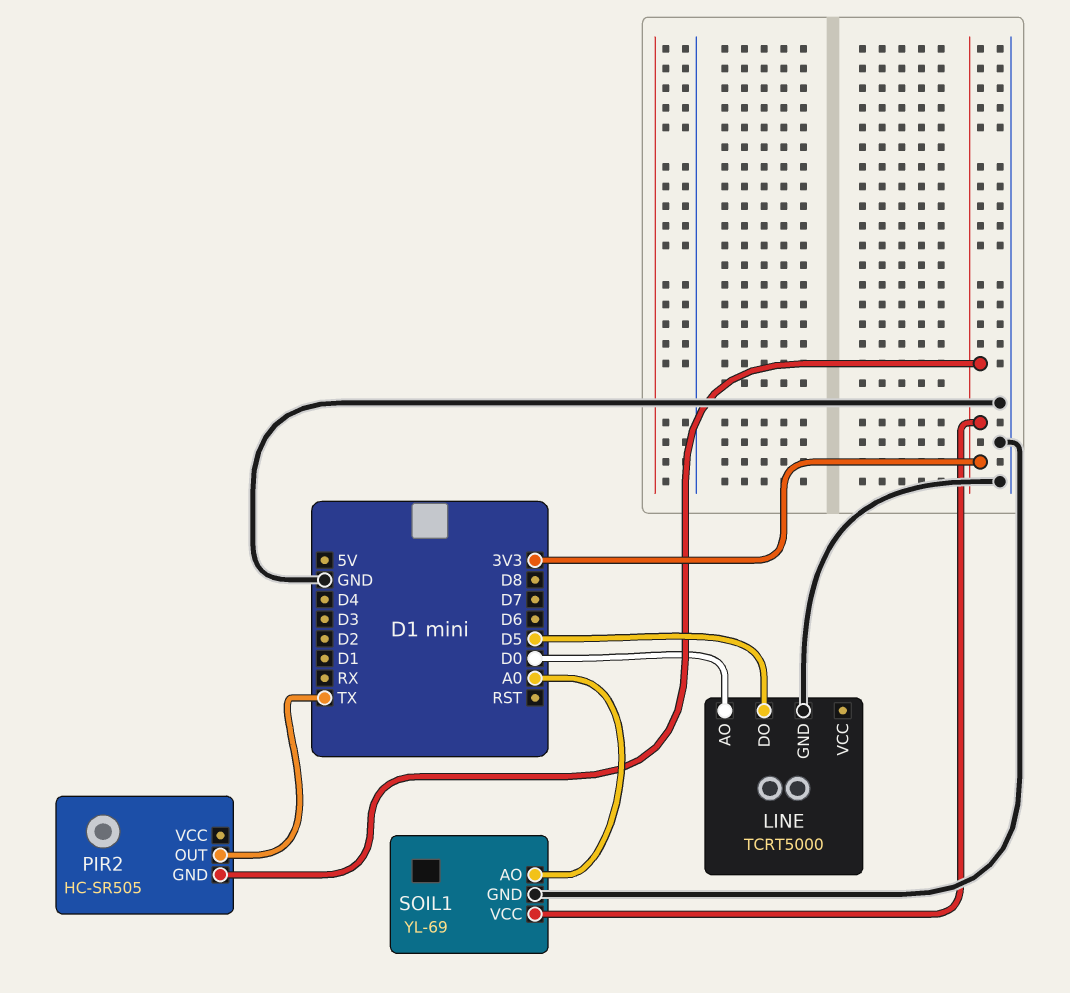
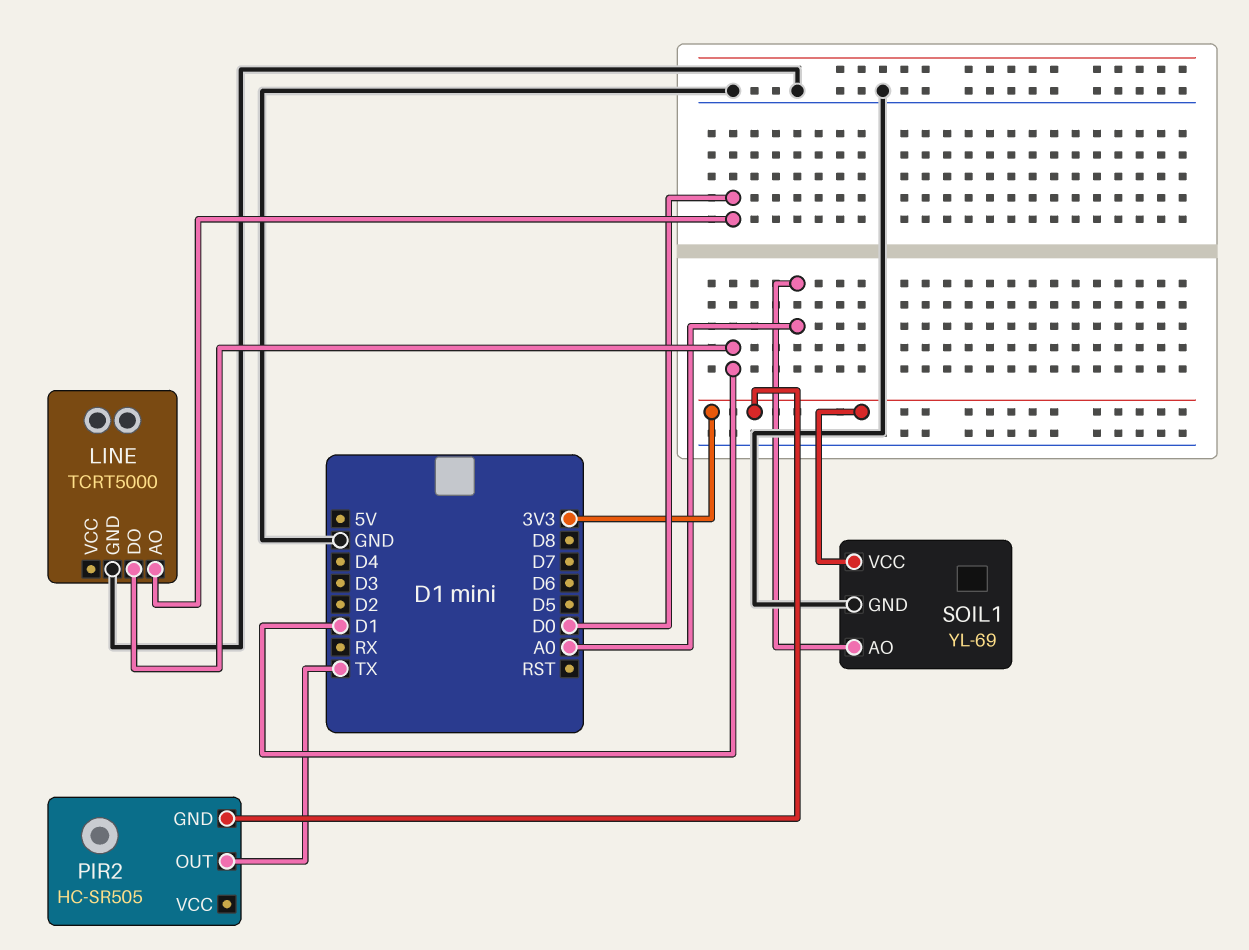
LINE pin DO: D5 -> D1

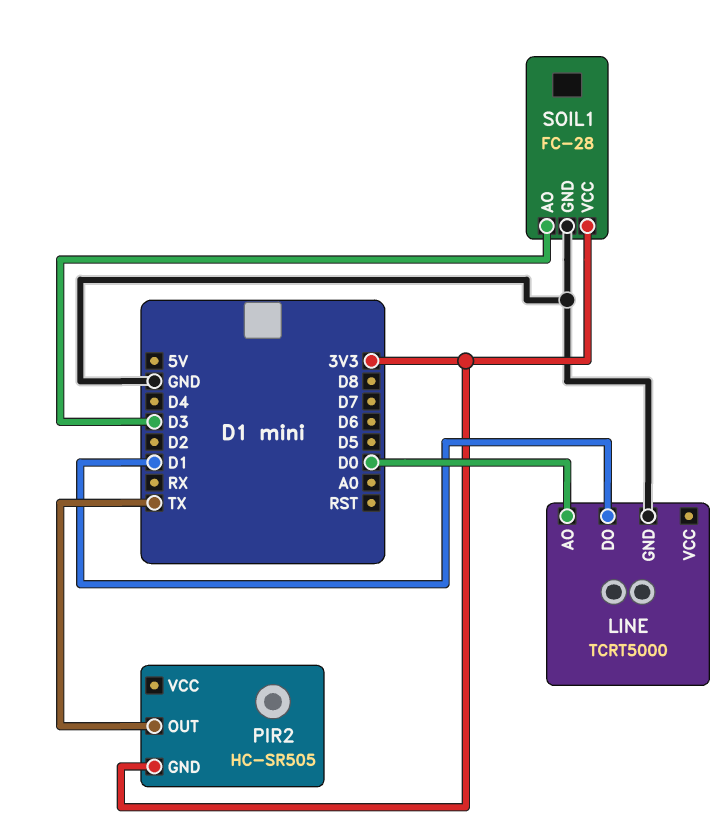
SOIL1: YL-69 -> FC-28
SOIL1 pin AO: A0 -> D3

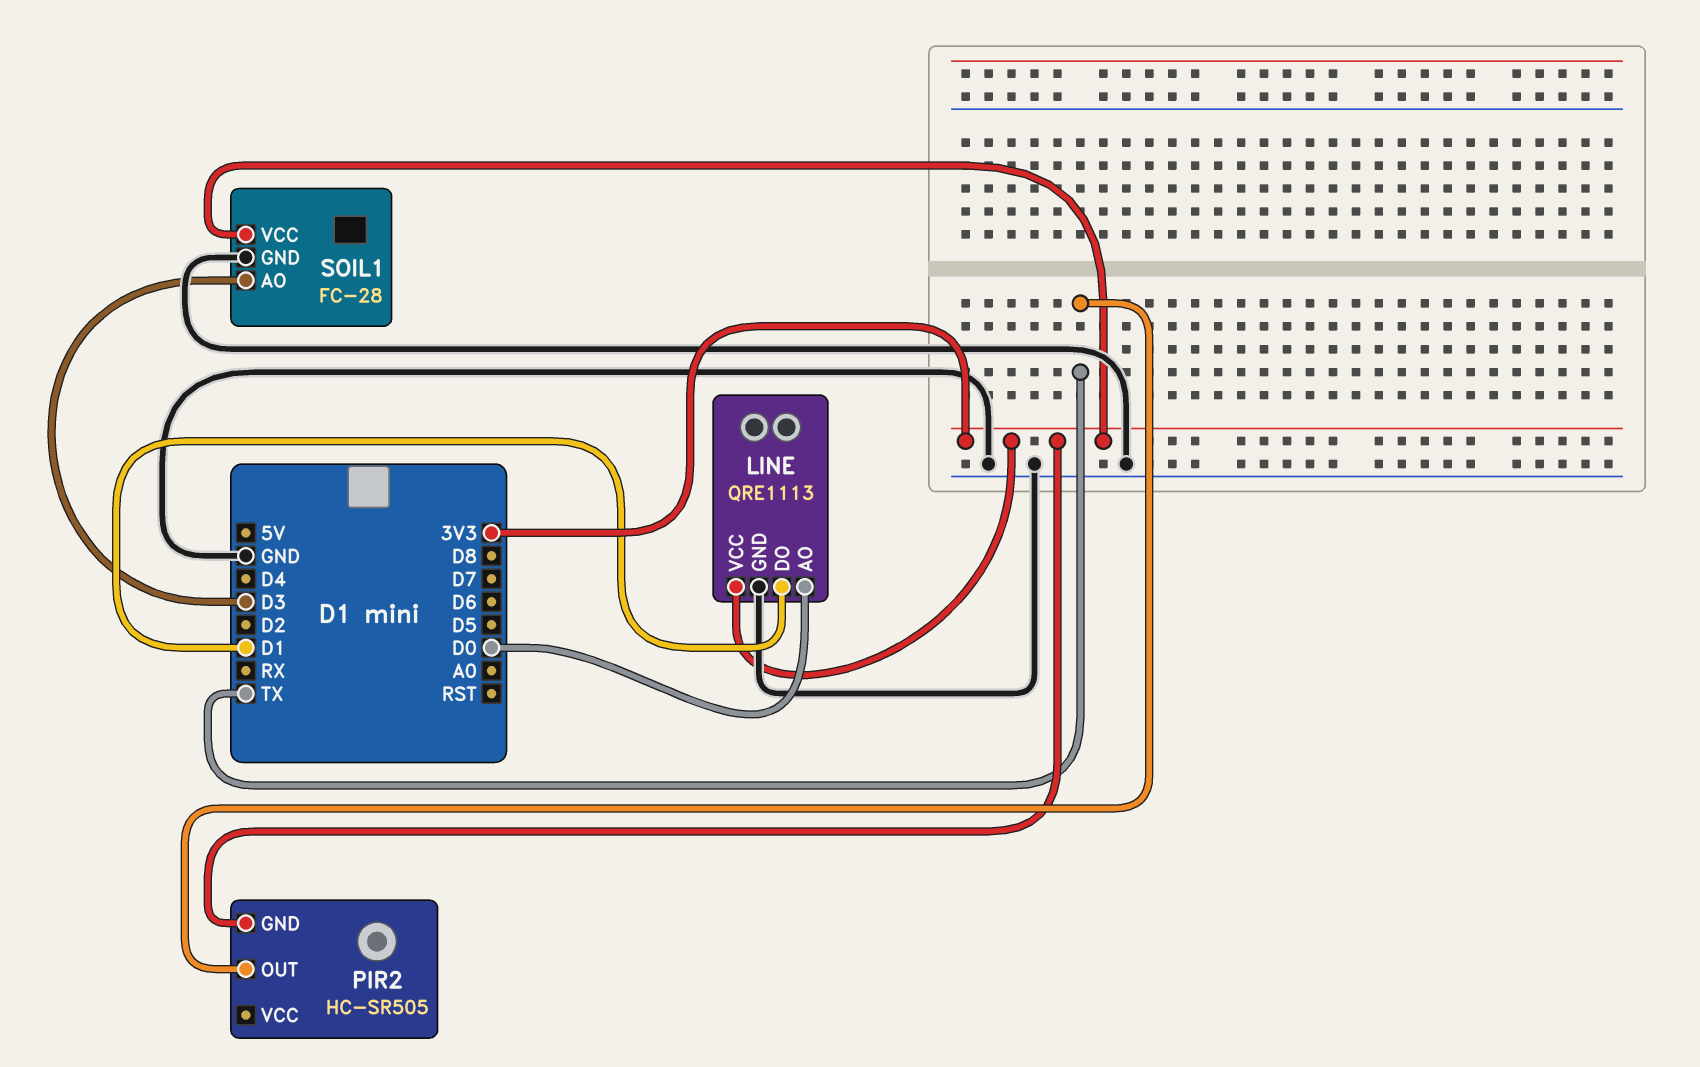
LINE: TCRT5000 -> QRE1113
LINE pin VCC: none -> 3V3

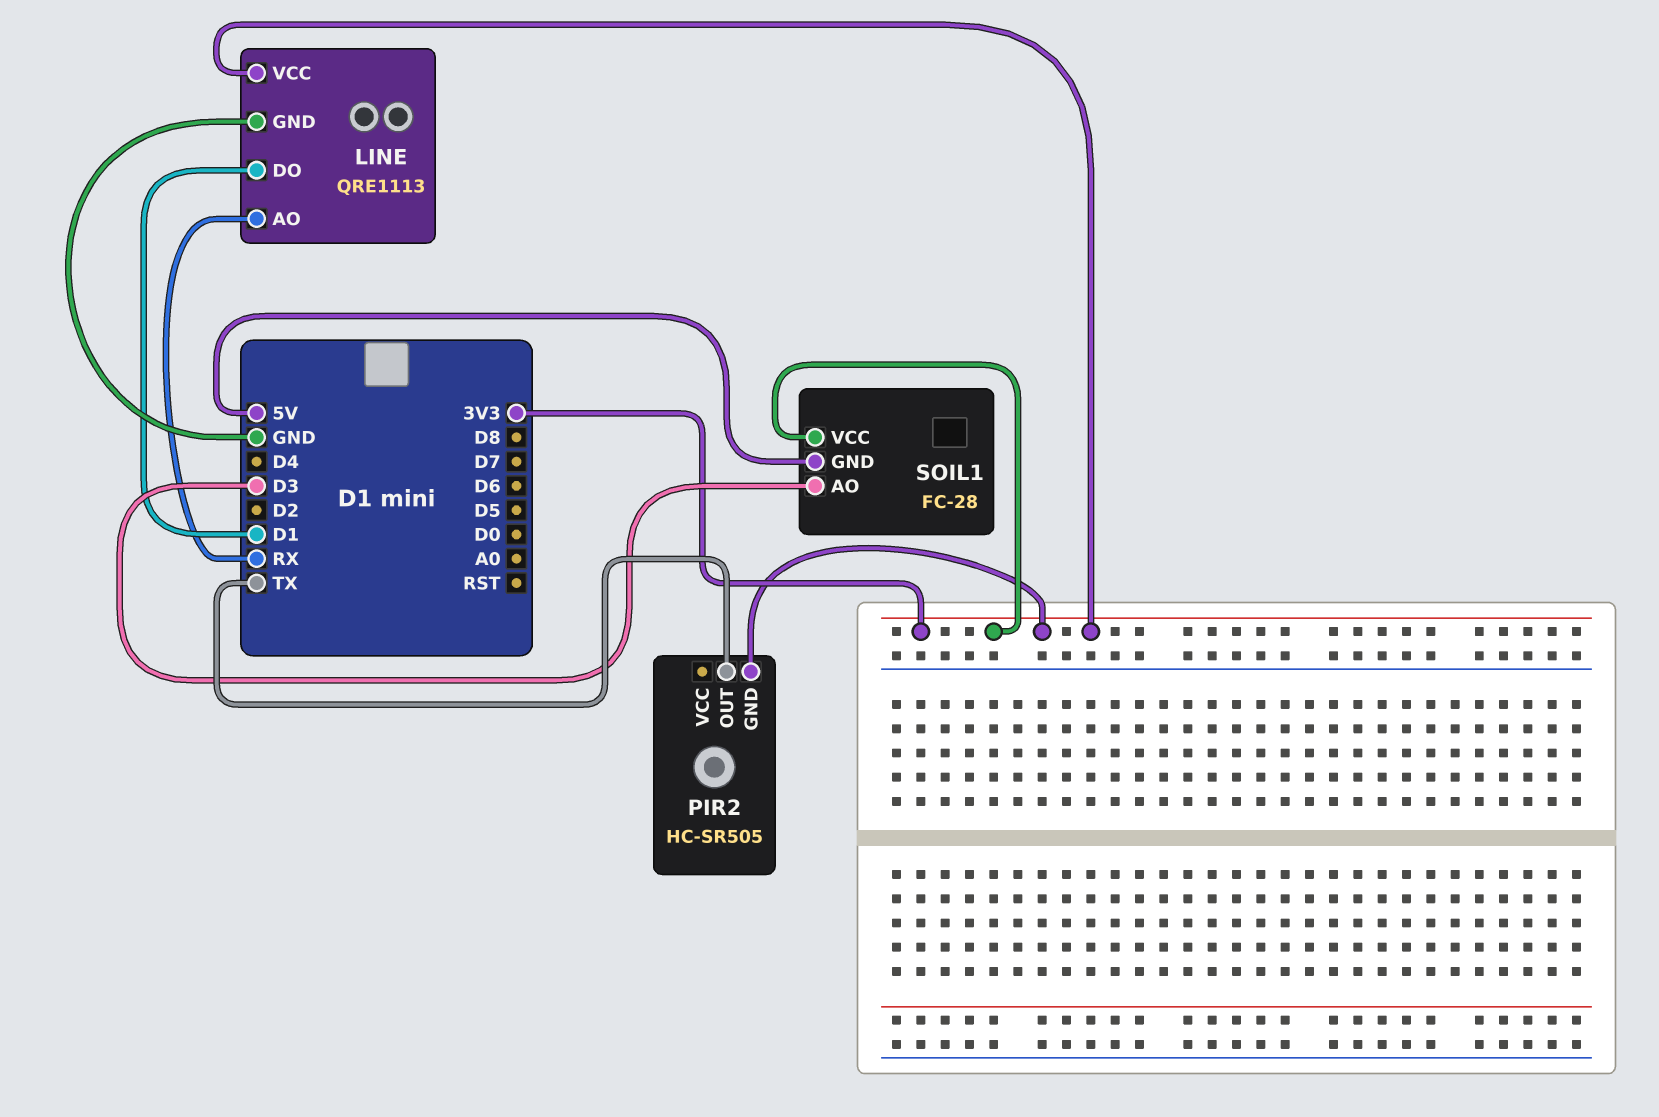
LINE pin AO: D0 -> RX
SOIL1 pin GND: GND -> 5V

